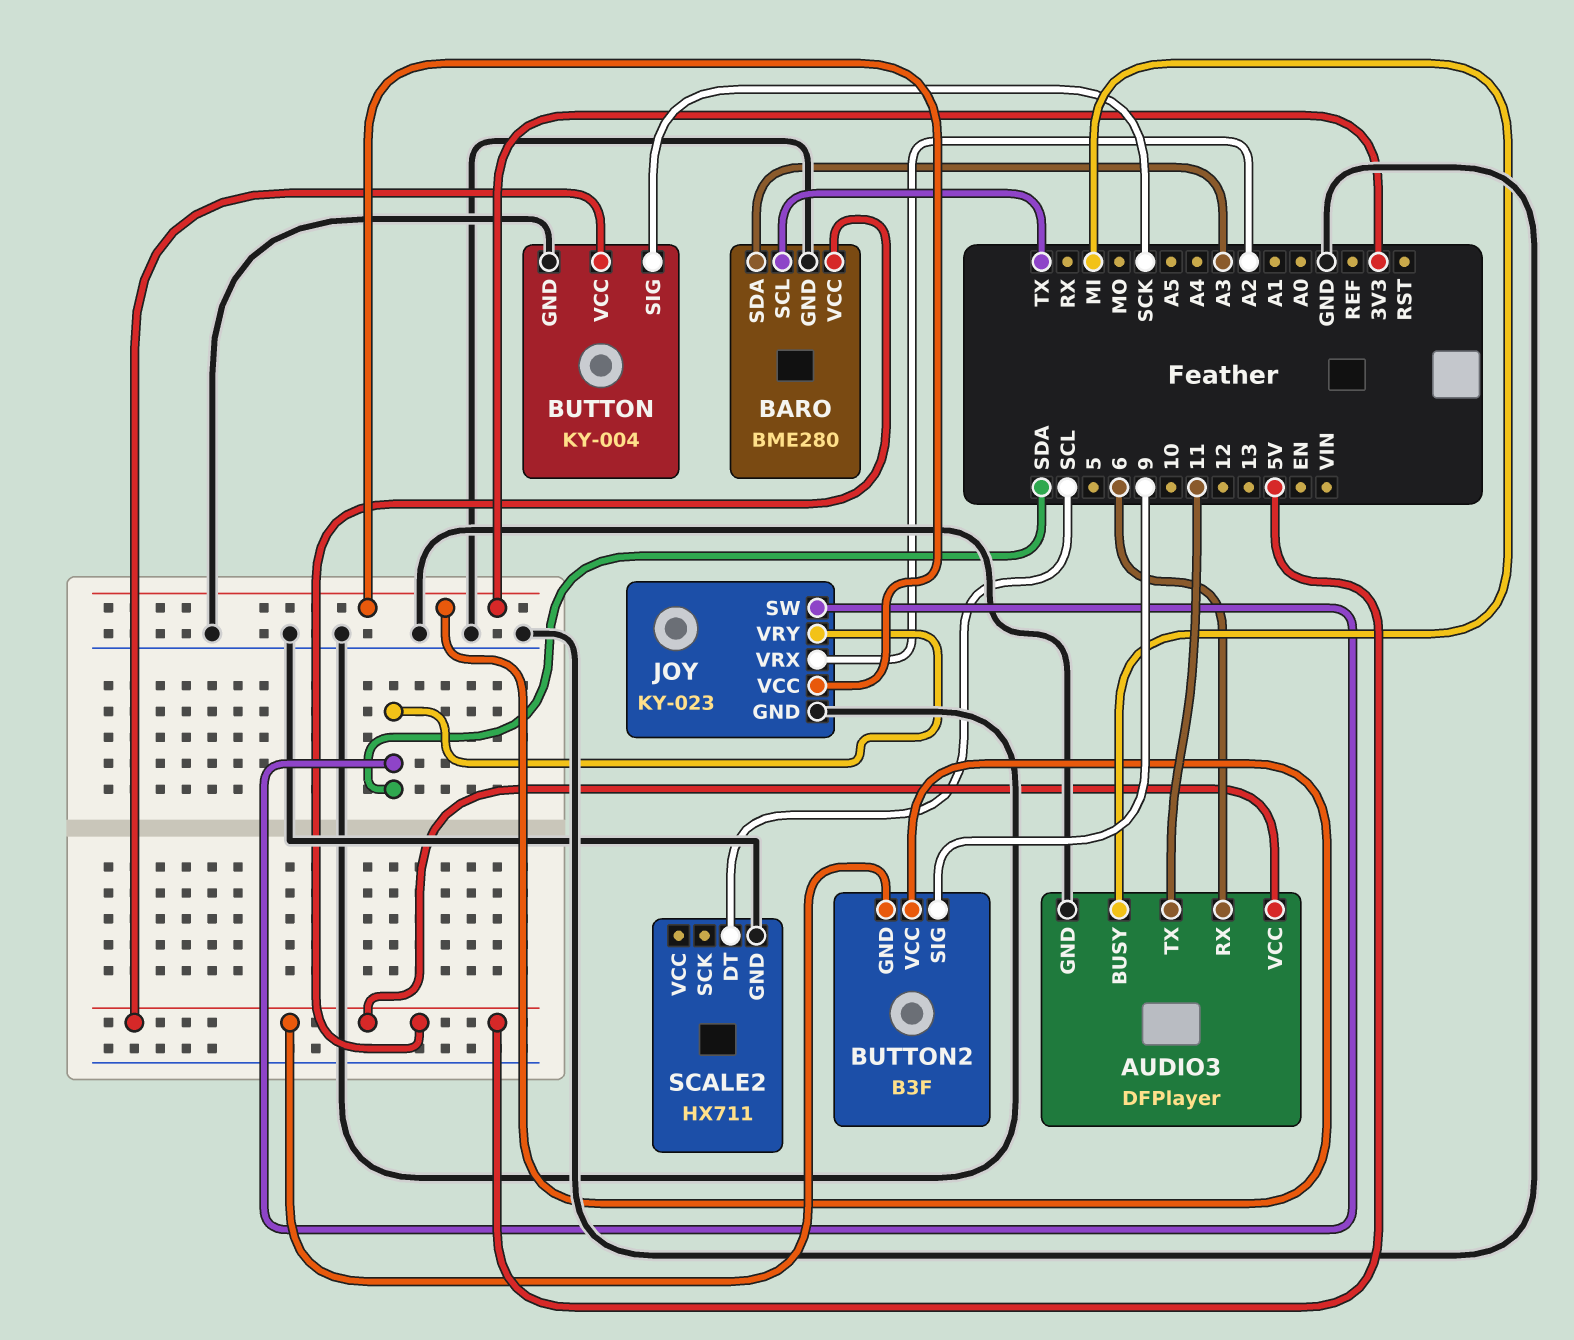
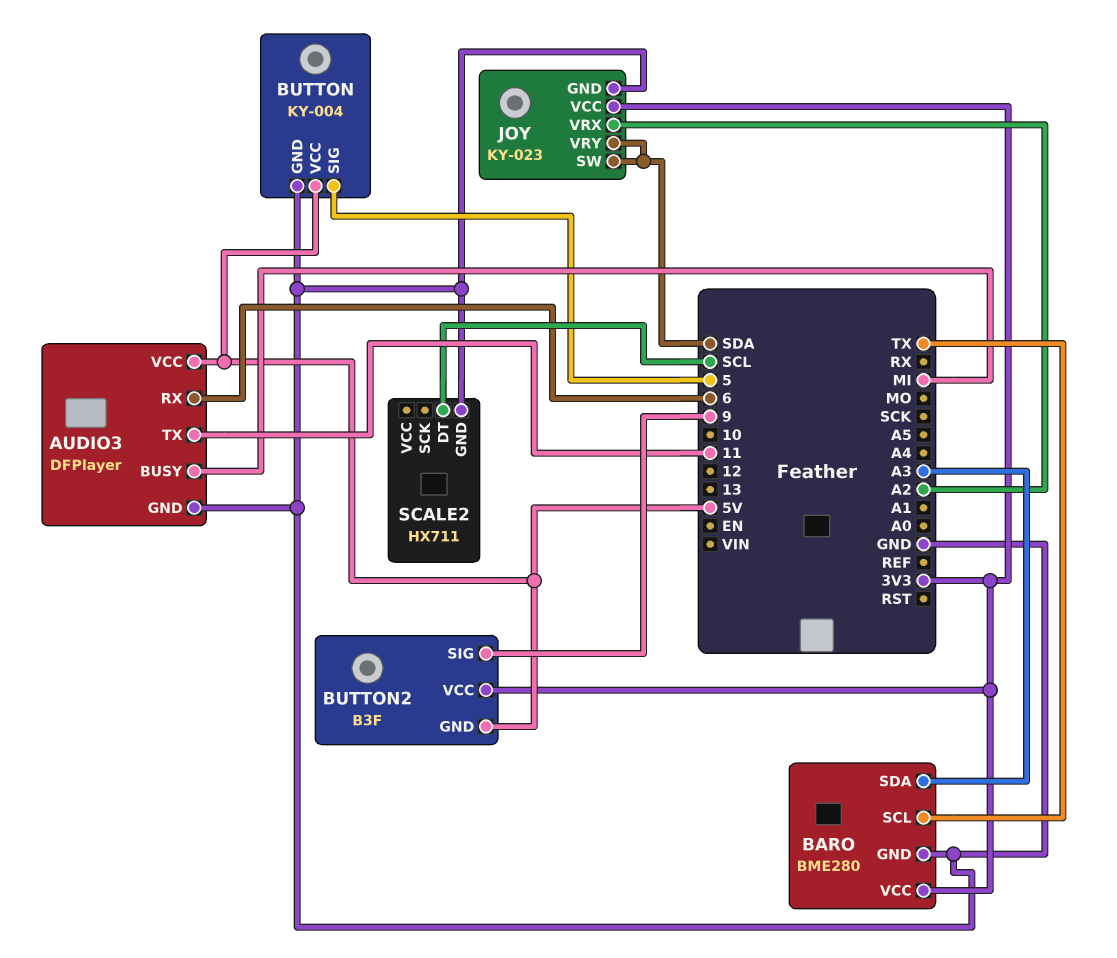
BARO pin VCC: 5V -> 3V3
BUTTON pin SIG: SCK -> 5

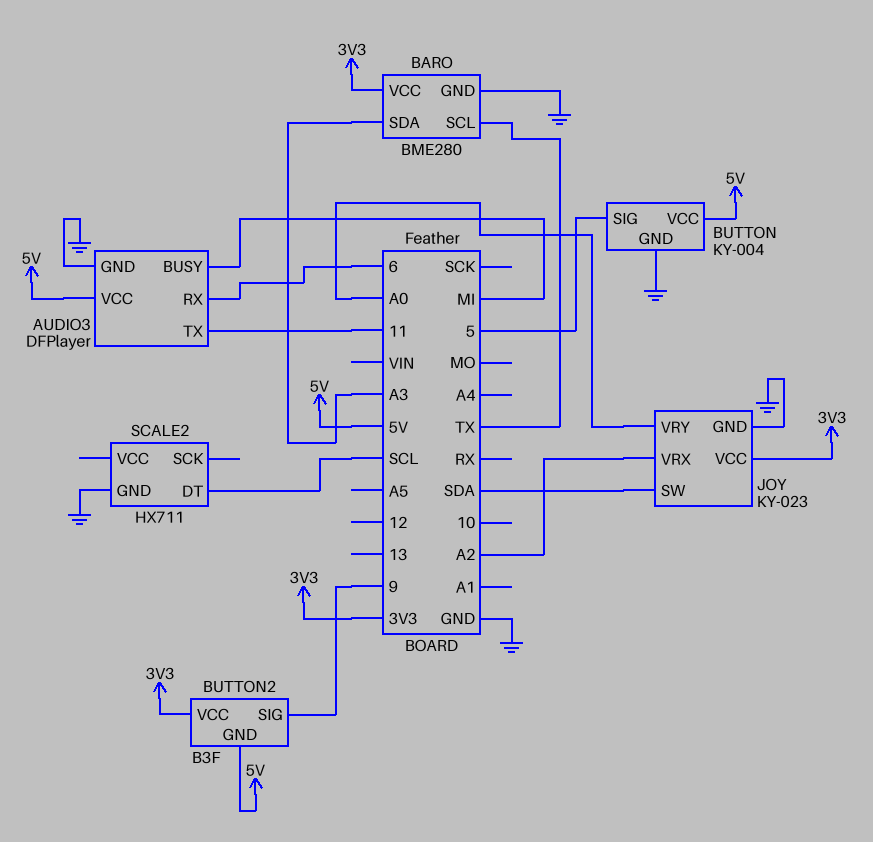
JOY pin VRY: SDA -> A0

